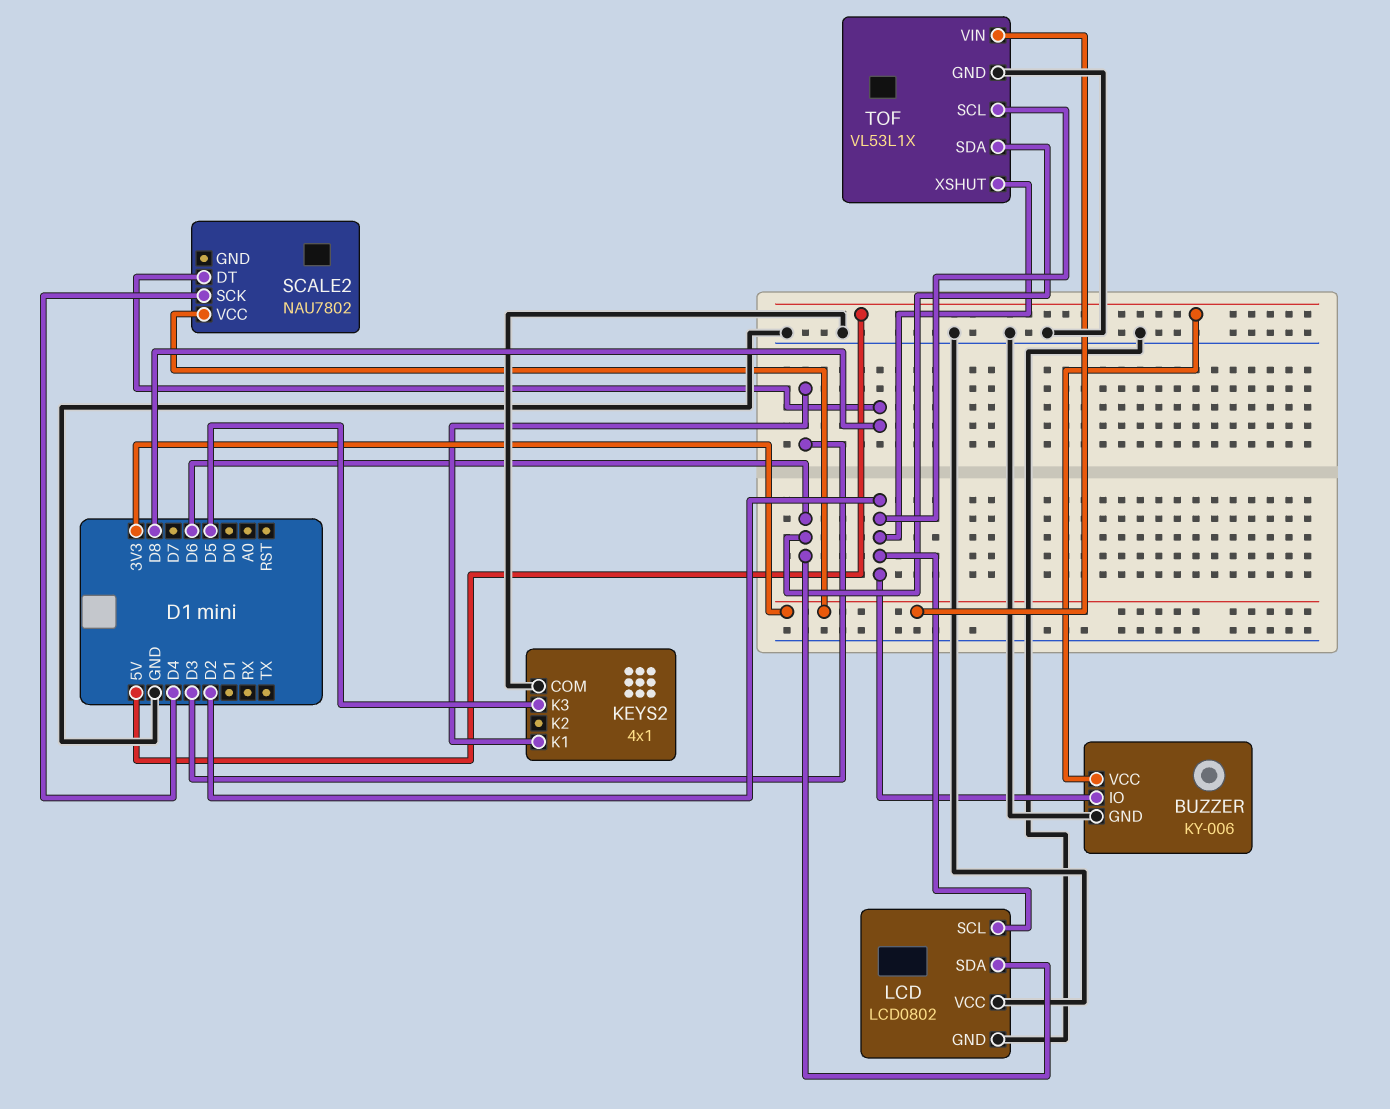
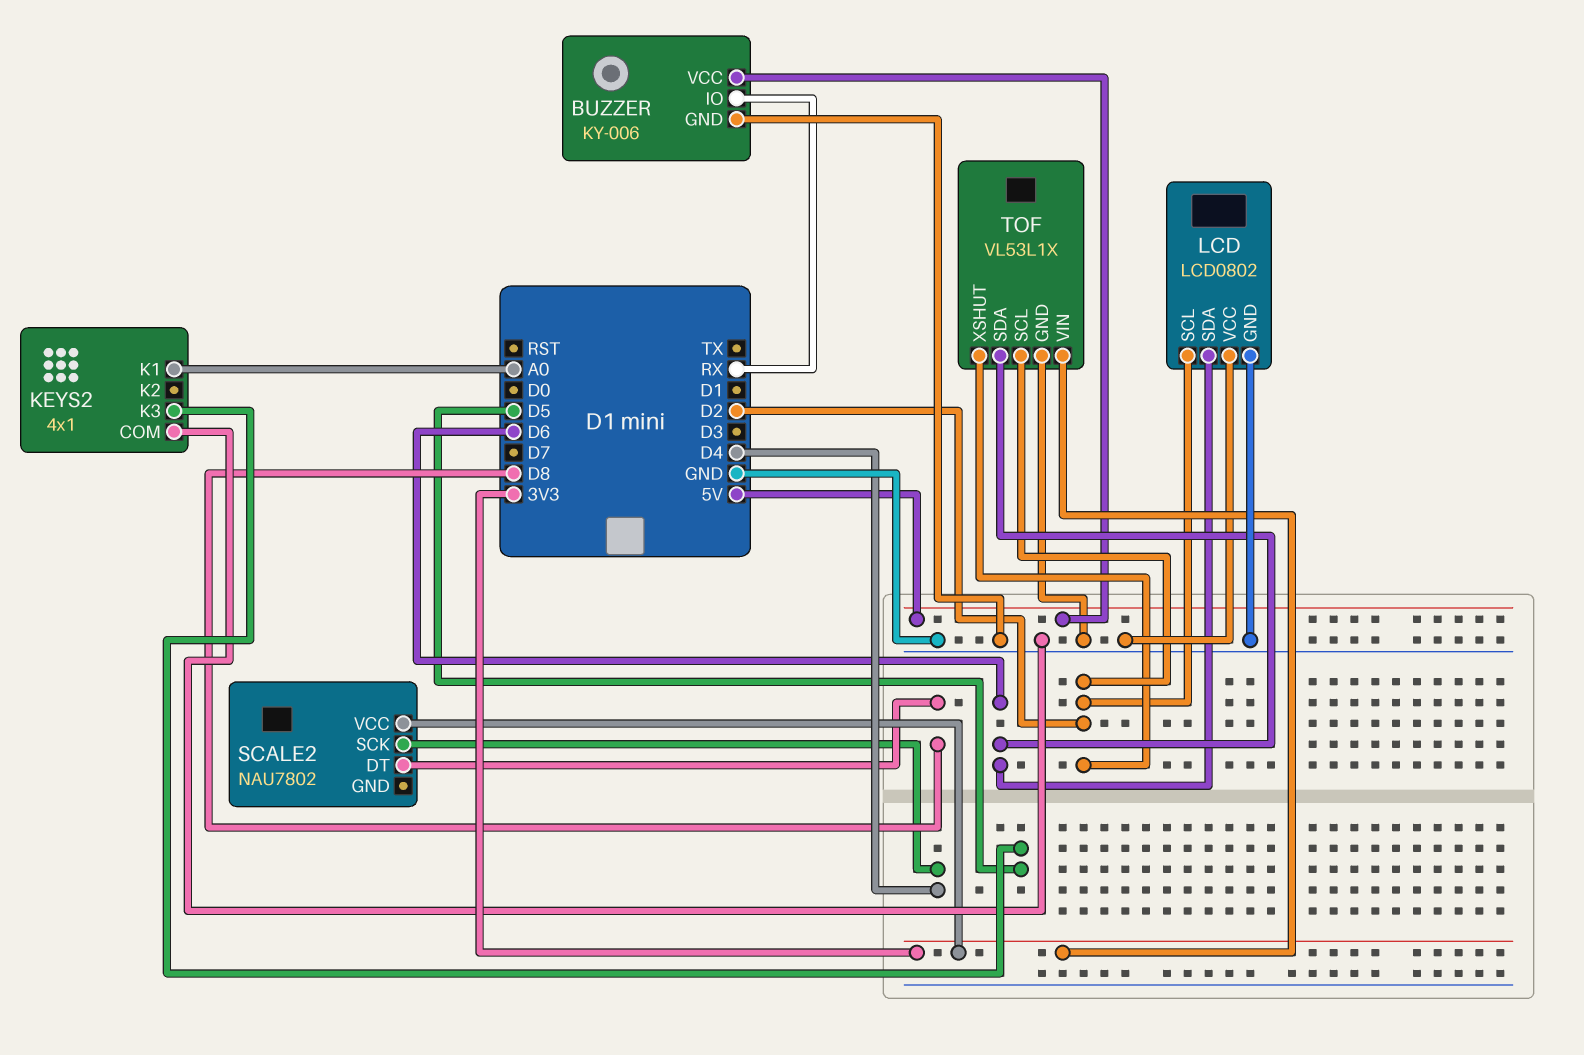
BUZZER pin IO: D2 -> RX
KEYS2 pin K1: D3 -> A0

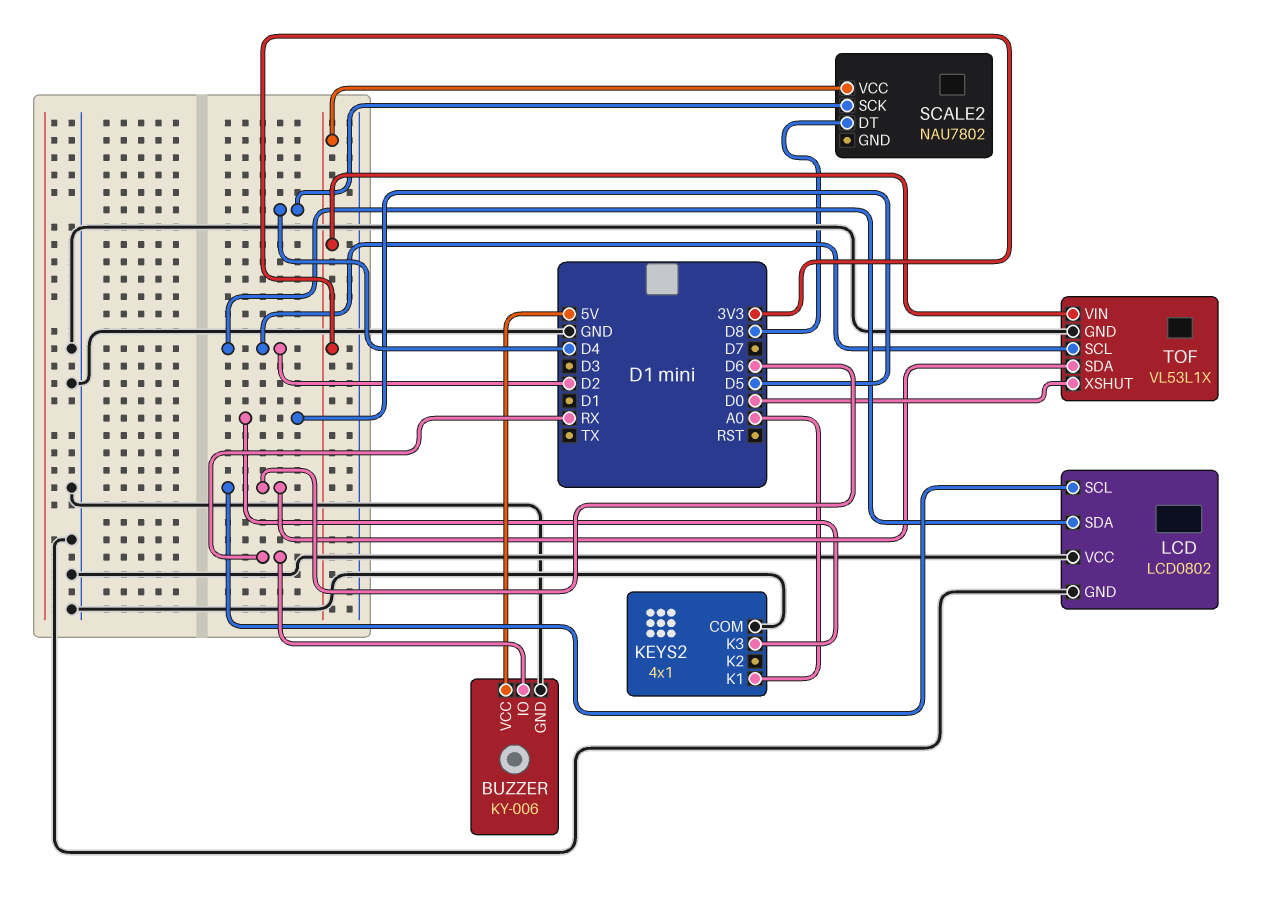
LCD pin SCL: D2 -> D6
LCD pin SDA: D6 -> D2
TOF pin XSHUT: D2 -> D0

